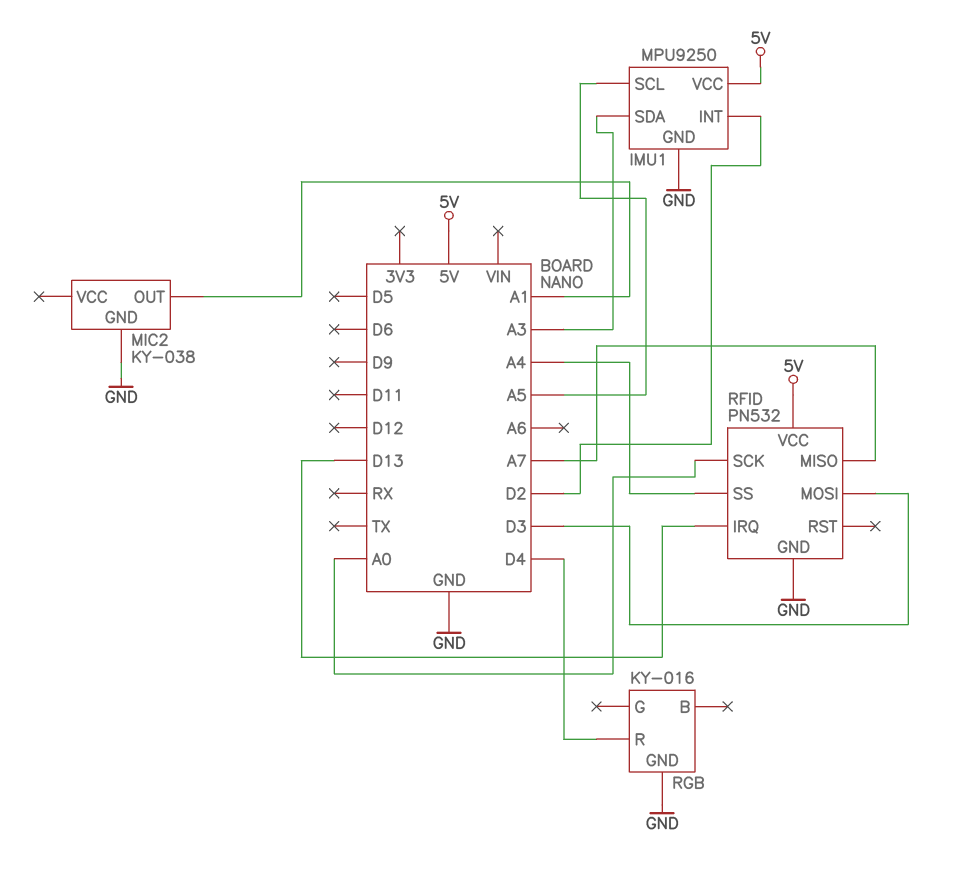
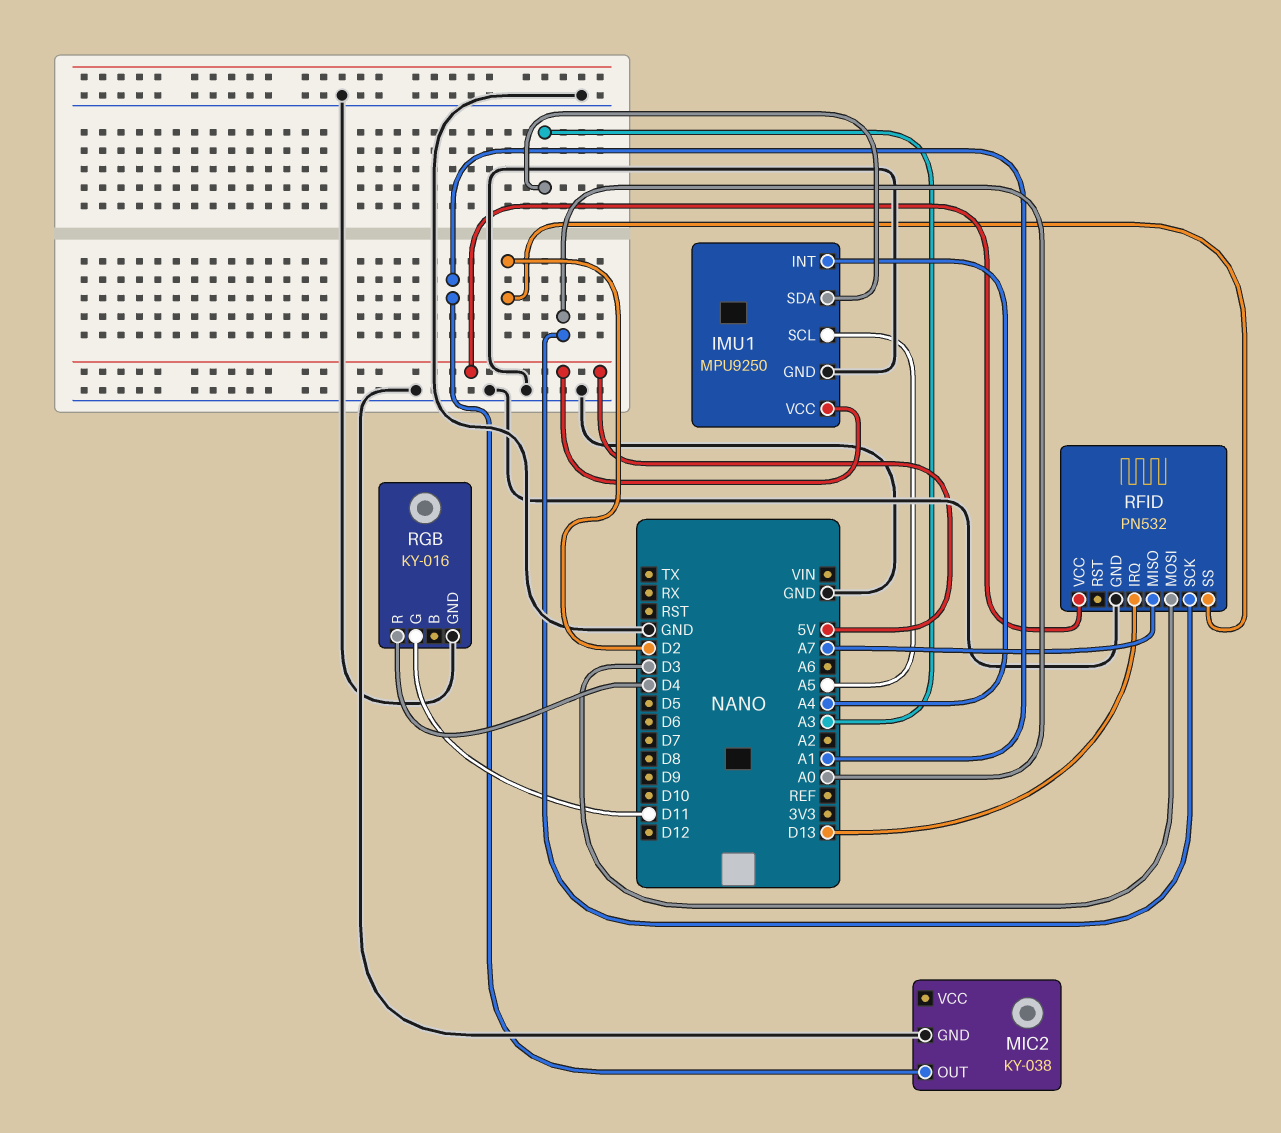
IMU1 pin INT: D2 -> A4
RFID pin SS: A4 -> D2
RGB pin G: none -> D11

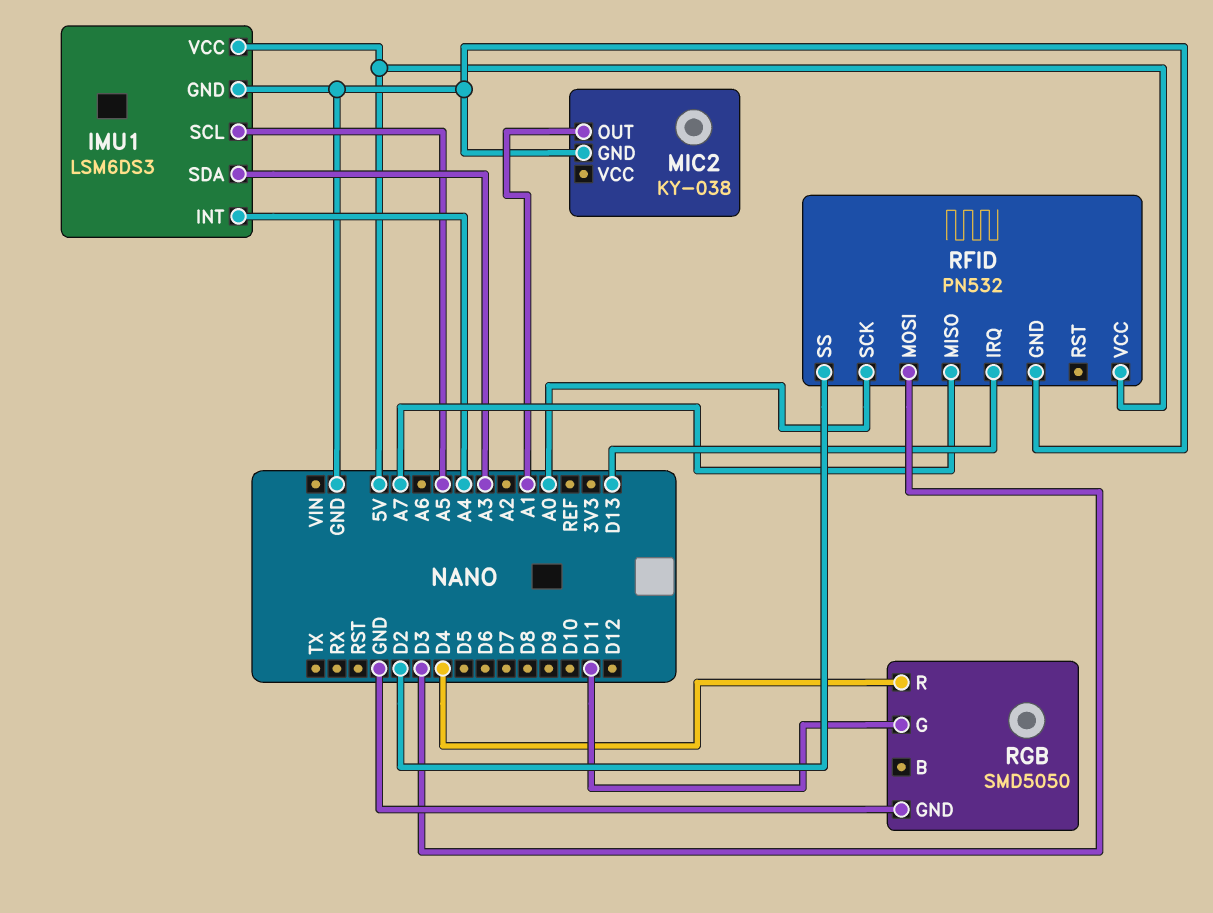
IMU1: MPU9250 -> LSM6DS3
RGB: KY-016 -> SMD5050

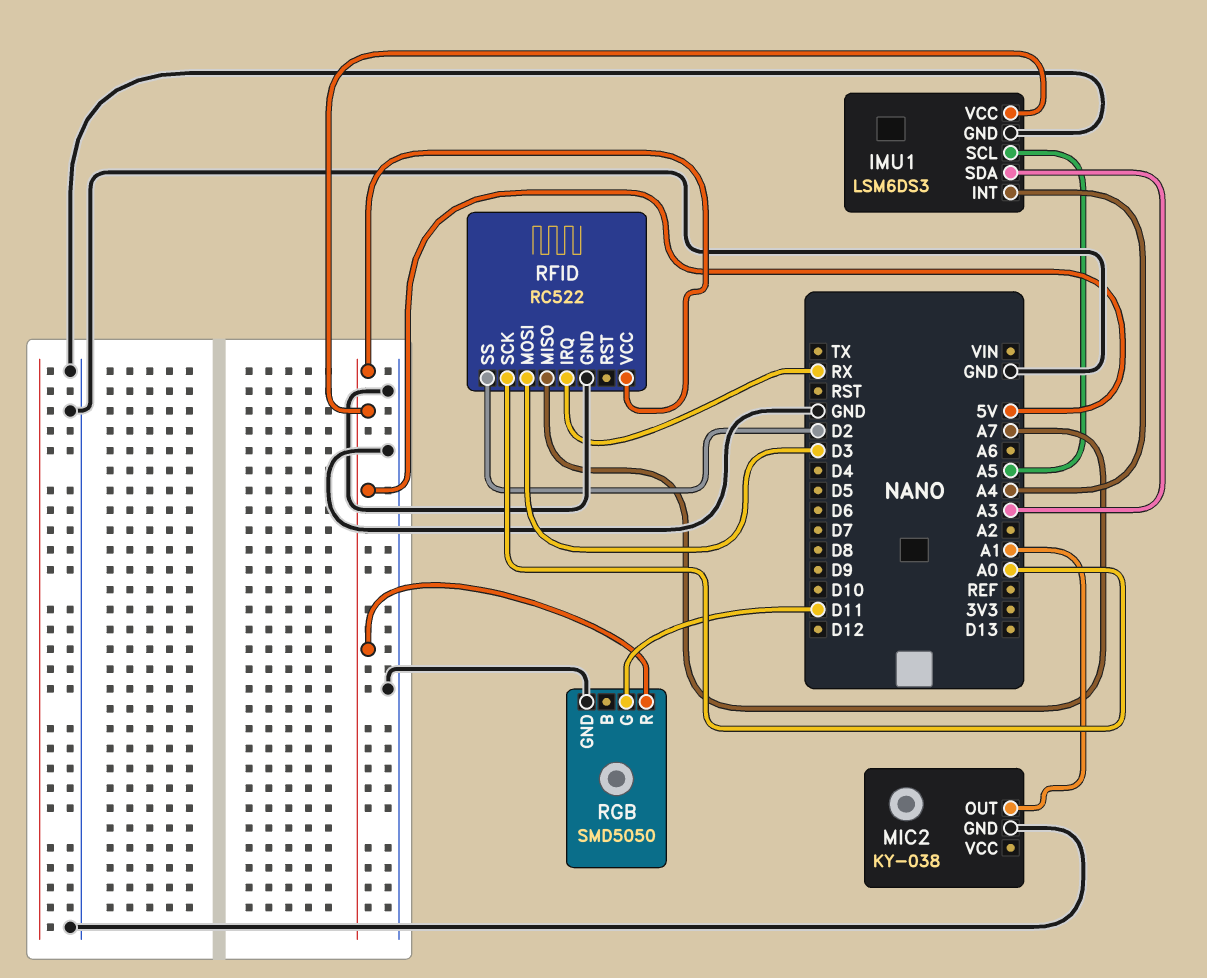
RFID: PN532 -> RC522
RFID pin IRQ: D13 -> RX
RGB pin R: D4 -> 5V

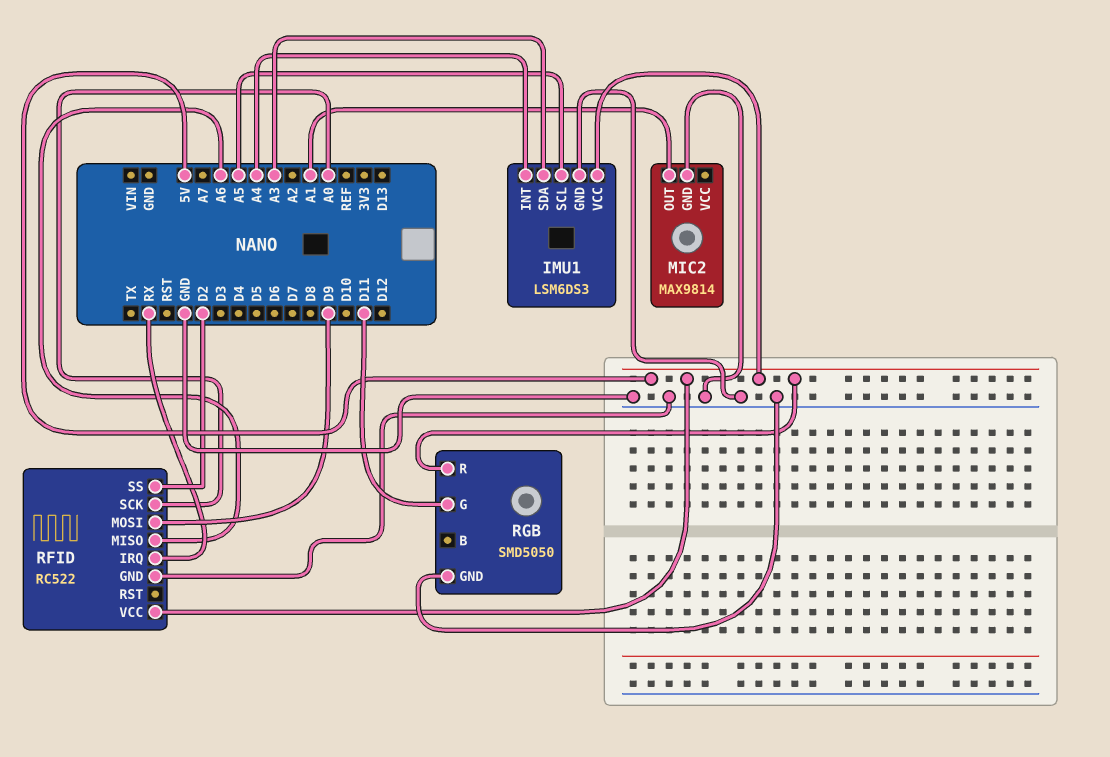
MIC2: KY-038 -> MAX9814
RFID pin MISO: A7 -> A6
RFID pin MOSI: D3 -> D9

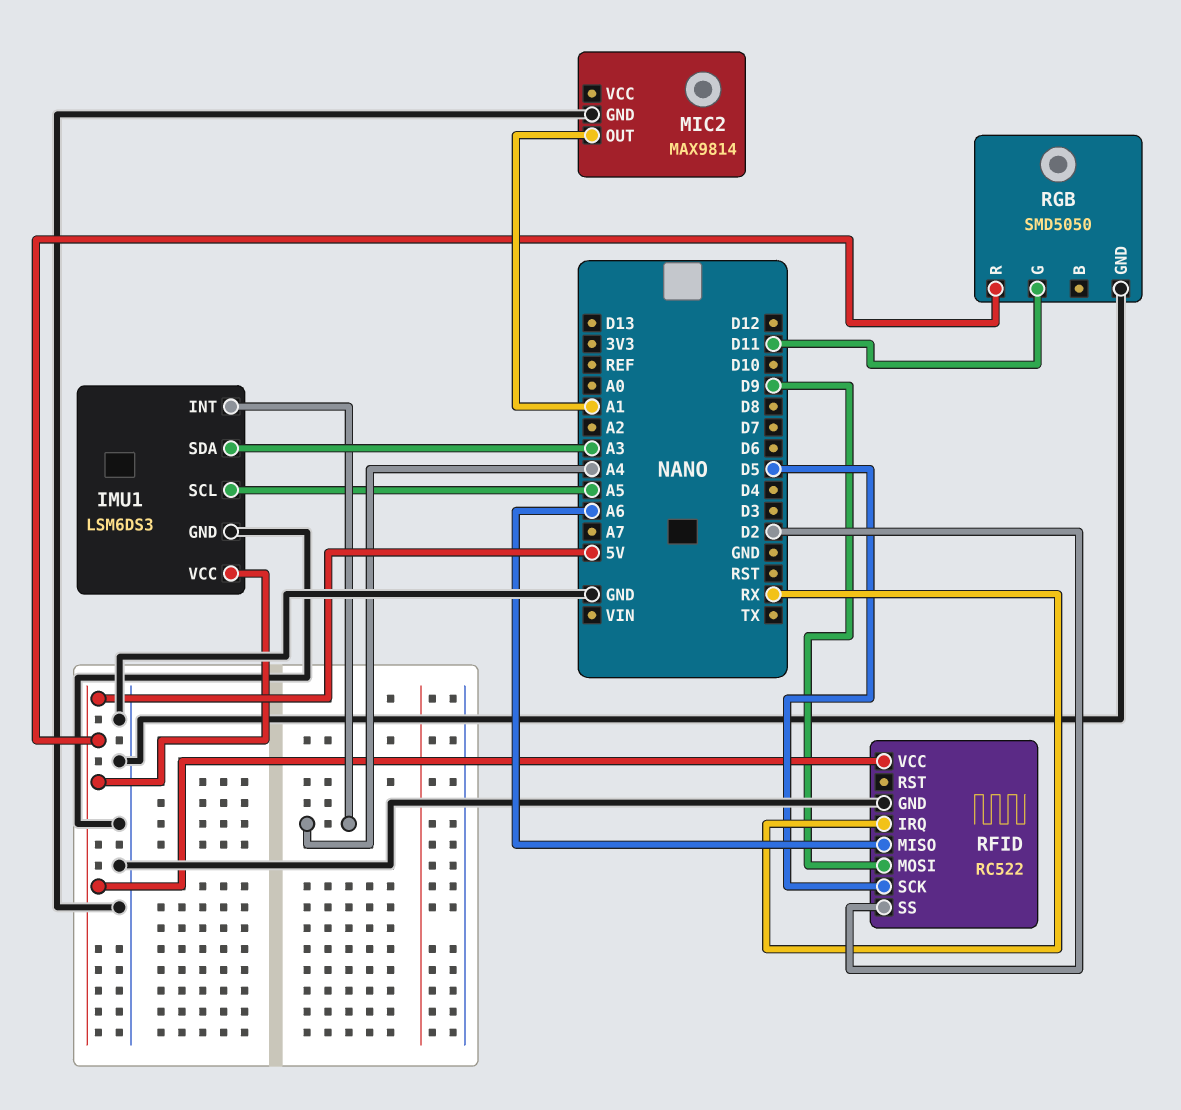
RFID pin SCK: A0 -> D5

